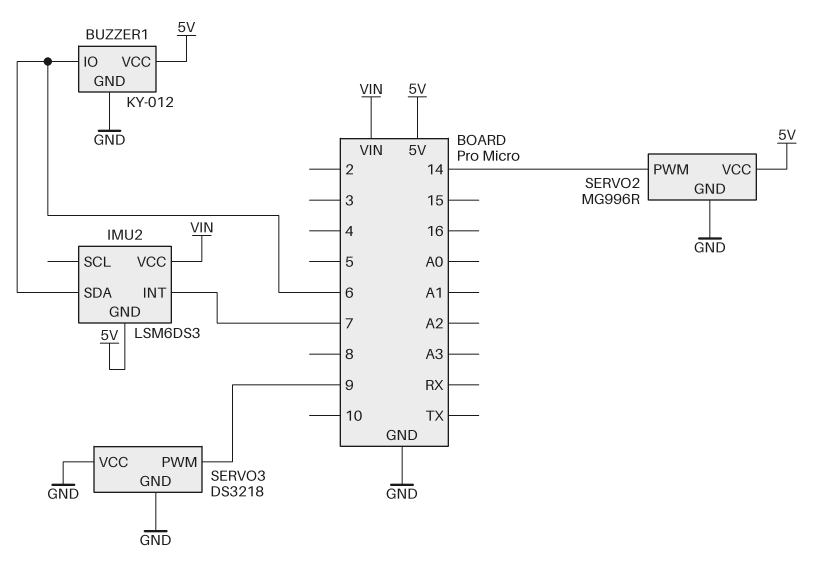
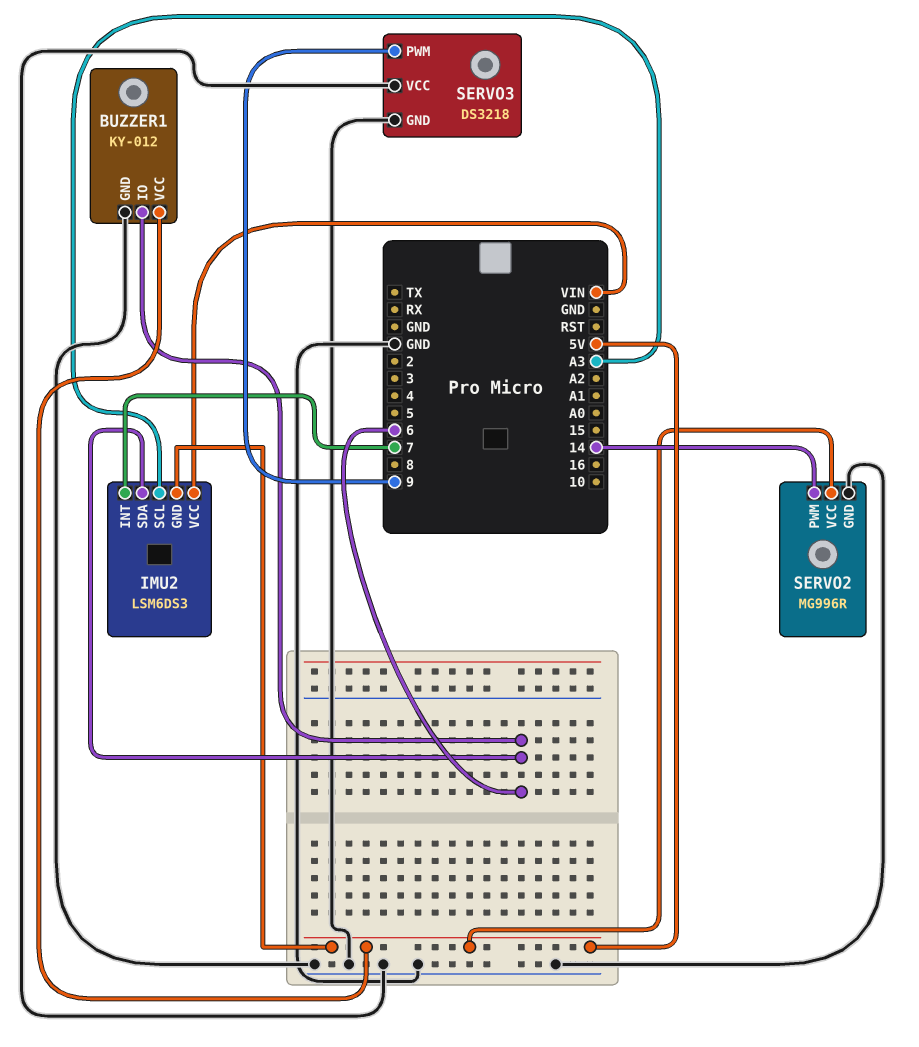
IMU2 pin SCL: none -> A3

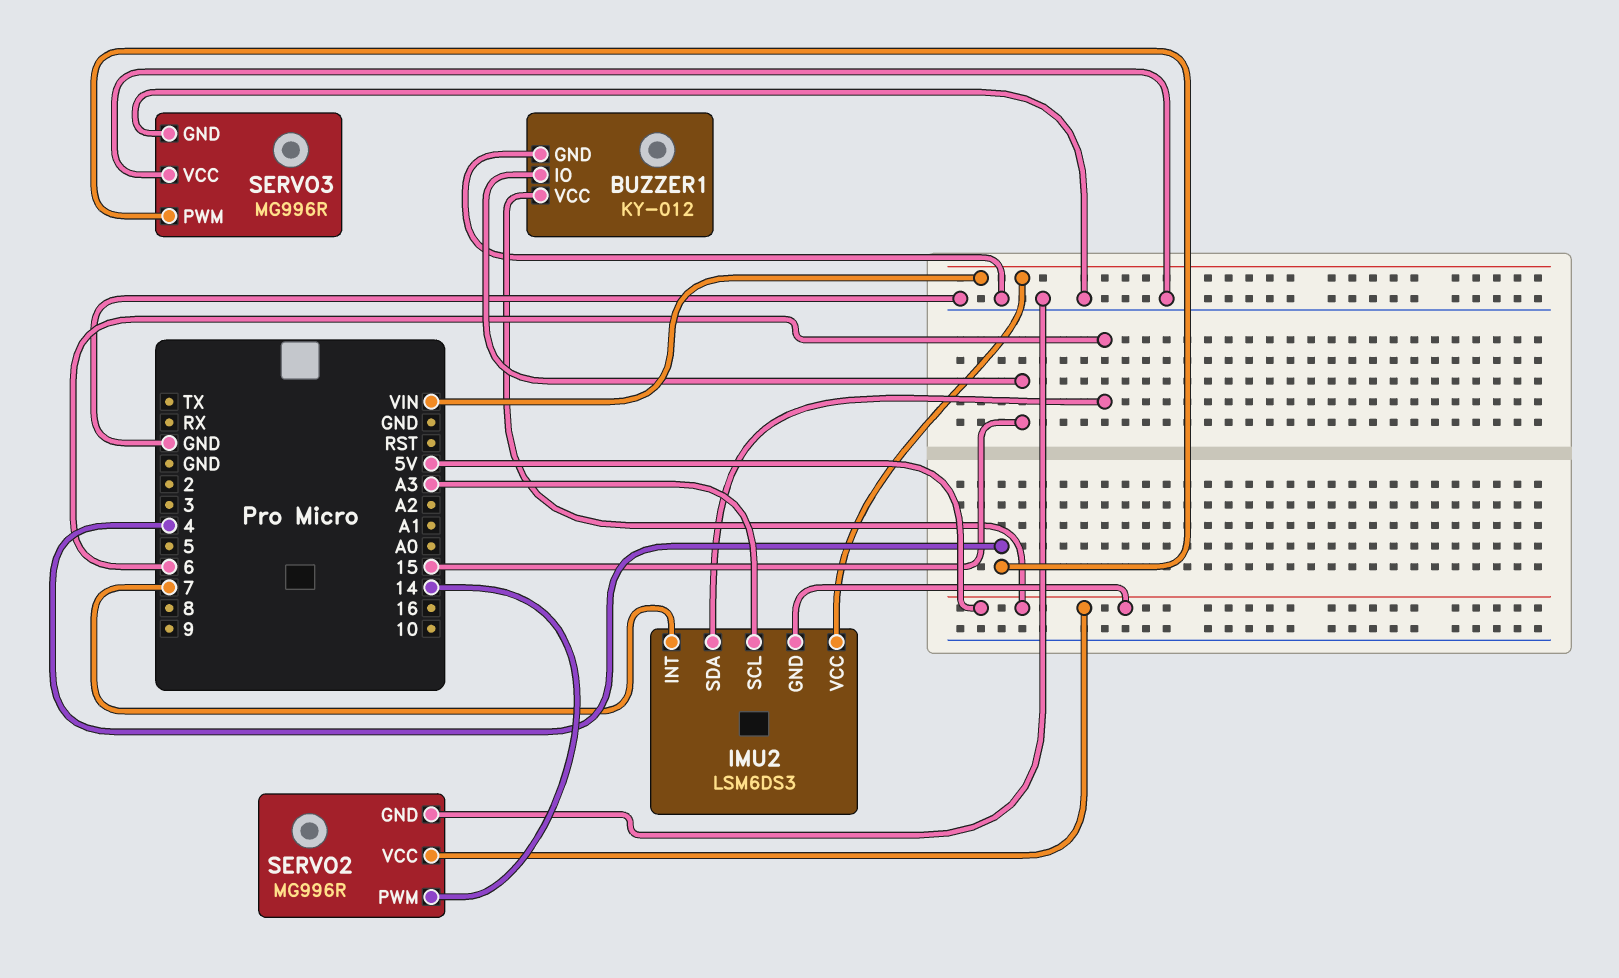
BUZZER1 pin IO: 6 -> 15
SERVO3: DS3218 -> MG996R
SERVO3 pin PWM: 9 -> 4

